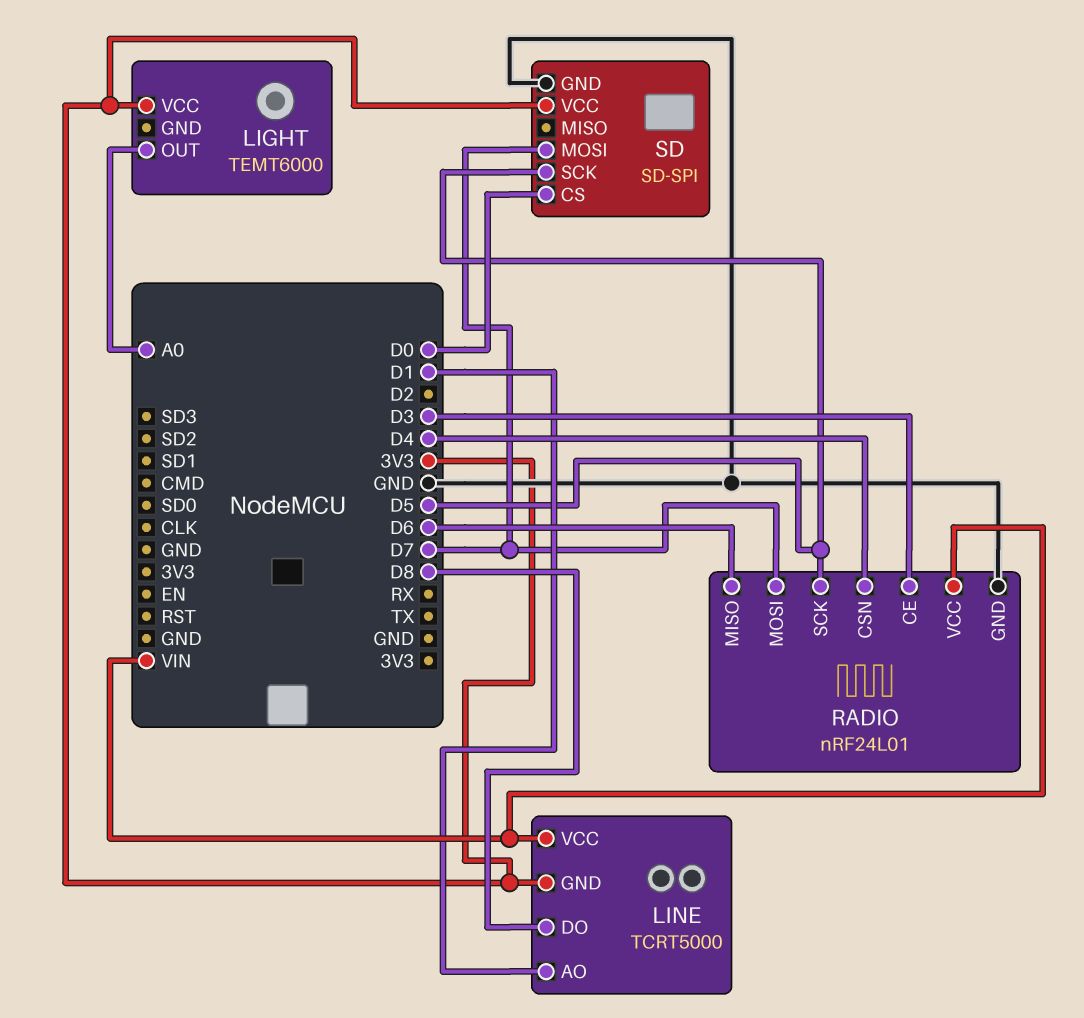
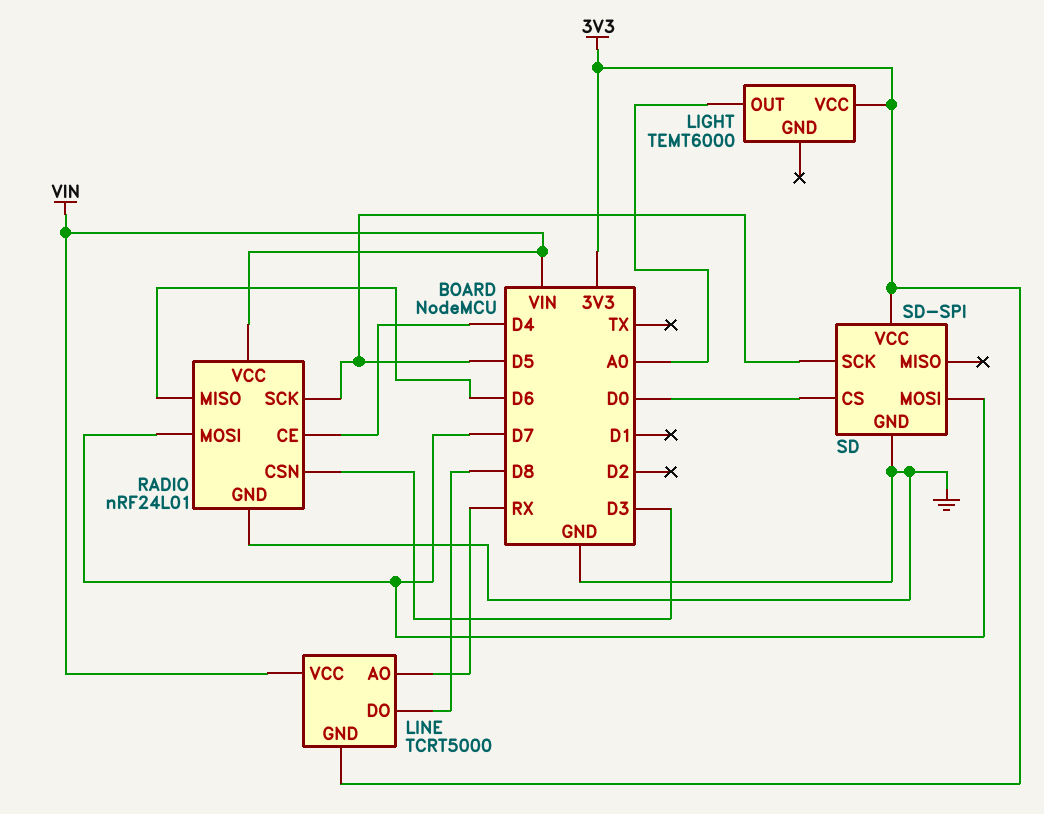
LINE pin AO: D1 -> RX
RADIO pin CE: D3 -> D4
RADIO pin CSN: D4 -> D3

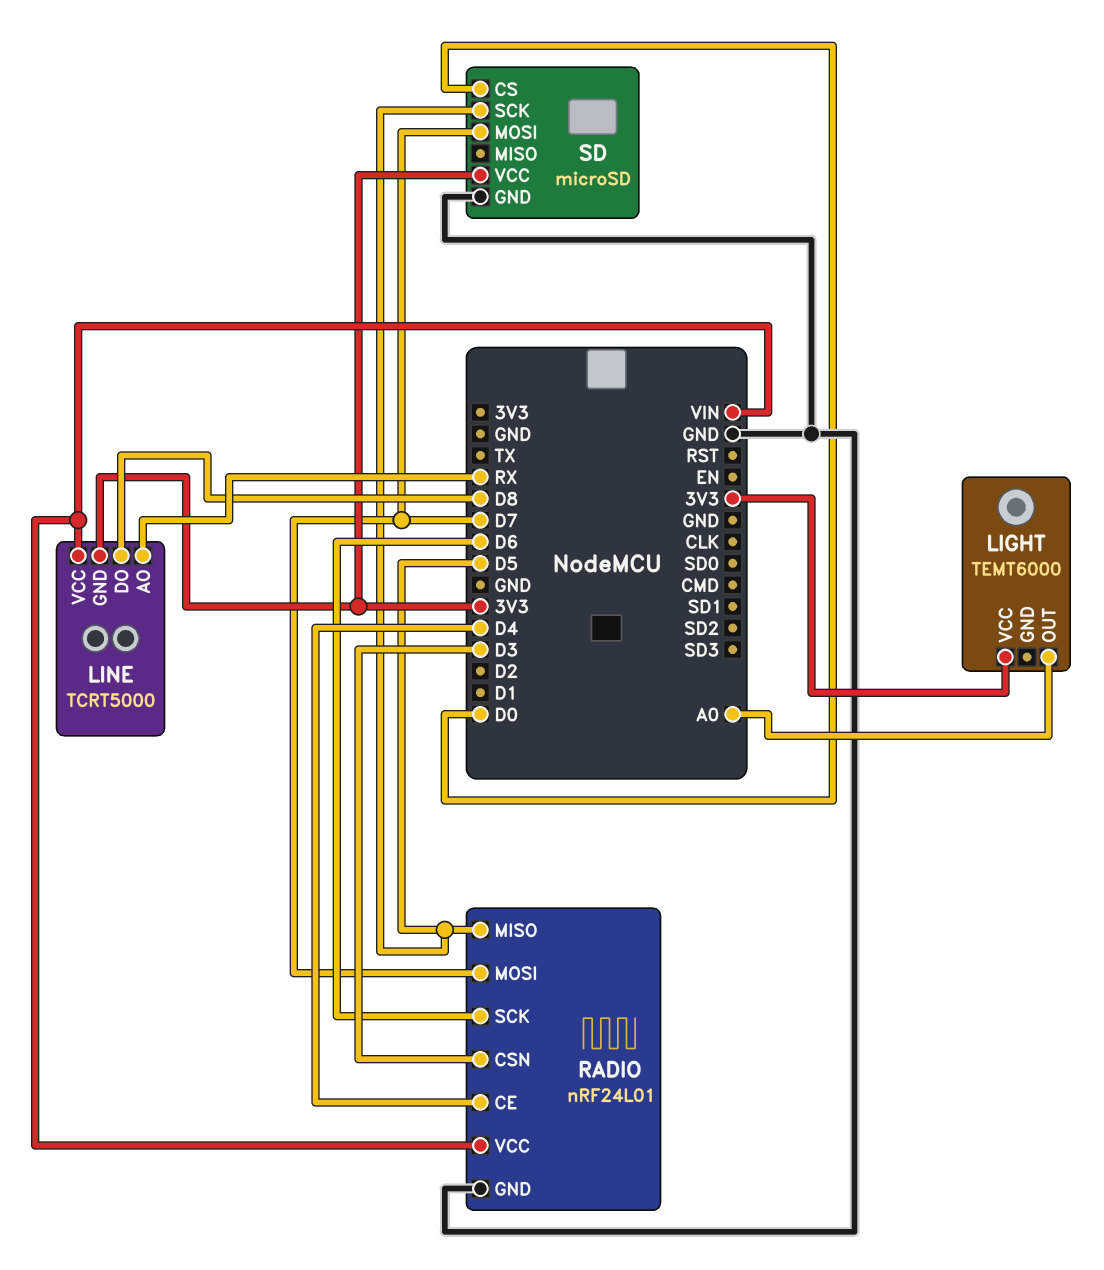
RADIO pin MISO: D6 -> D5
RADIO pin SCK: D5 -> D6
SD: SD-SPI -> microSD

